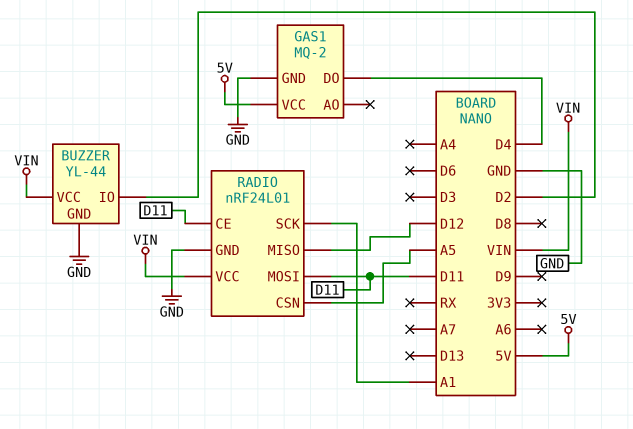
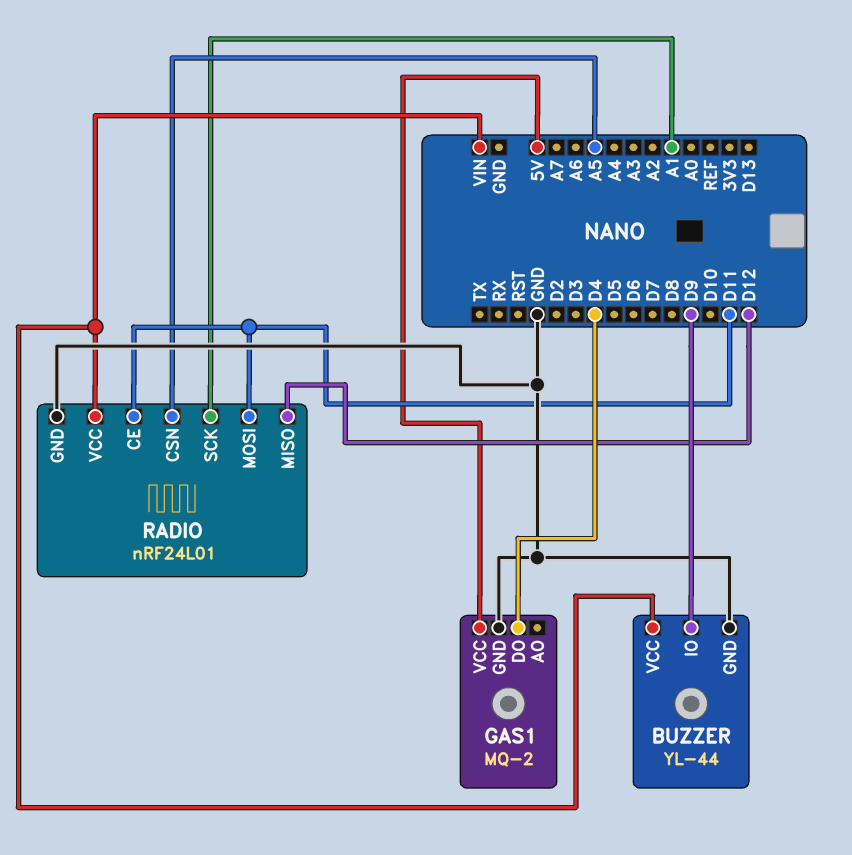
BUZZER pin IO: D2 -> D9

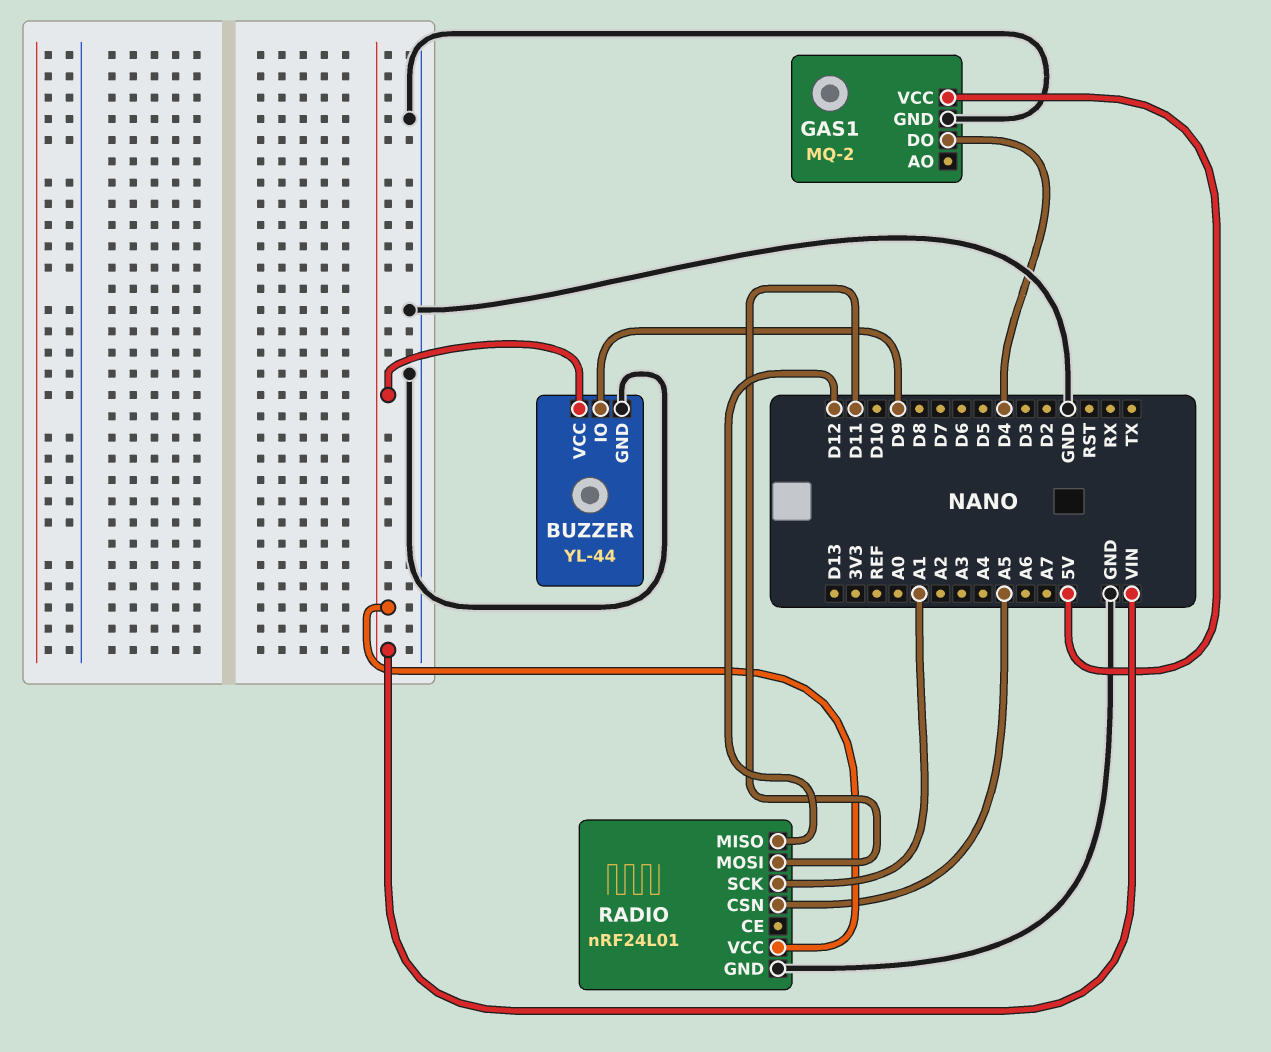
RADIO pin CE: D11 -> none

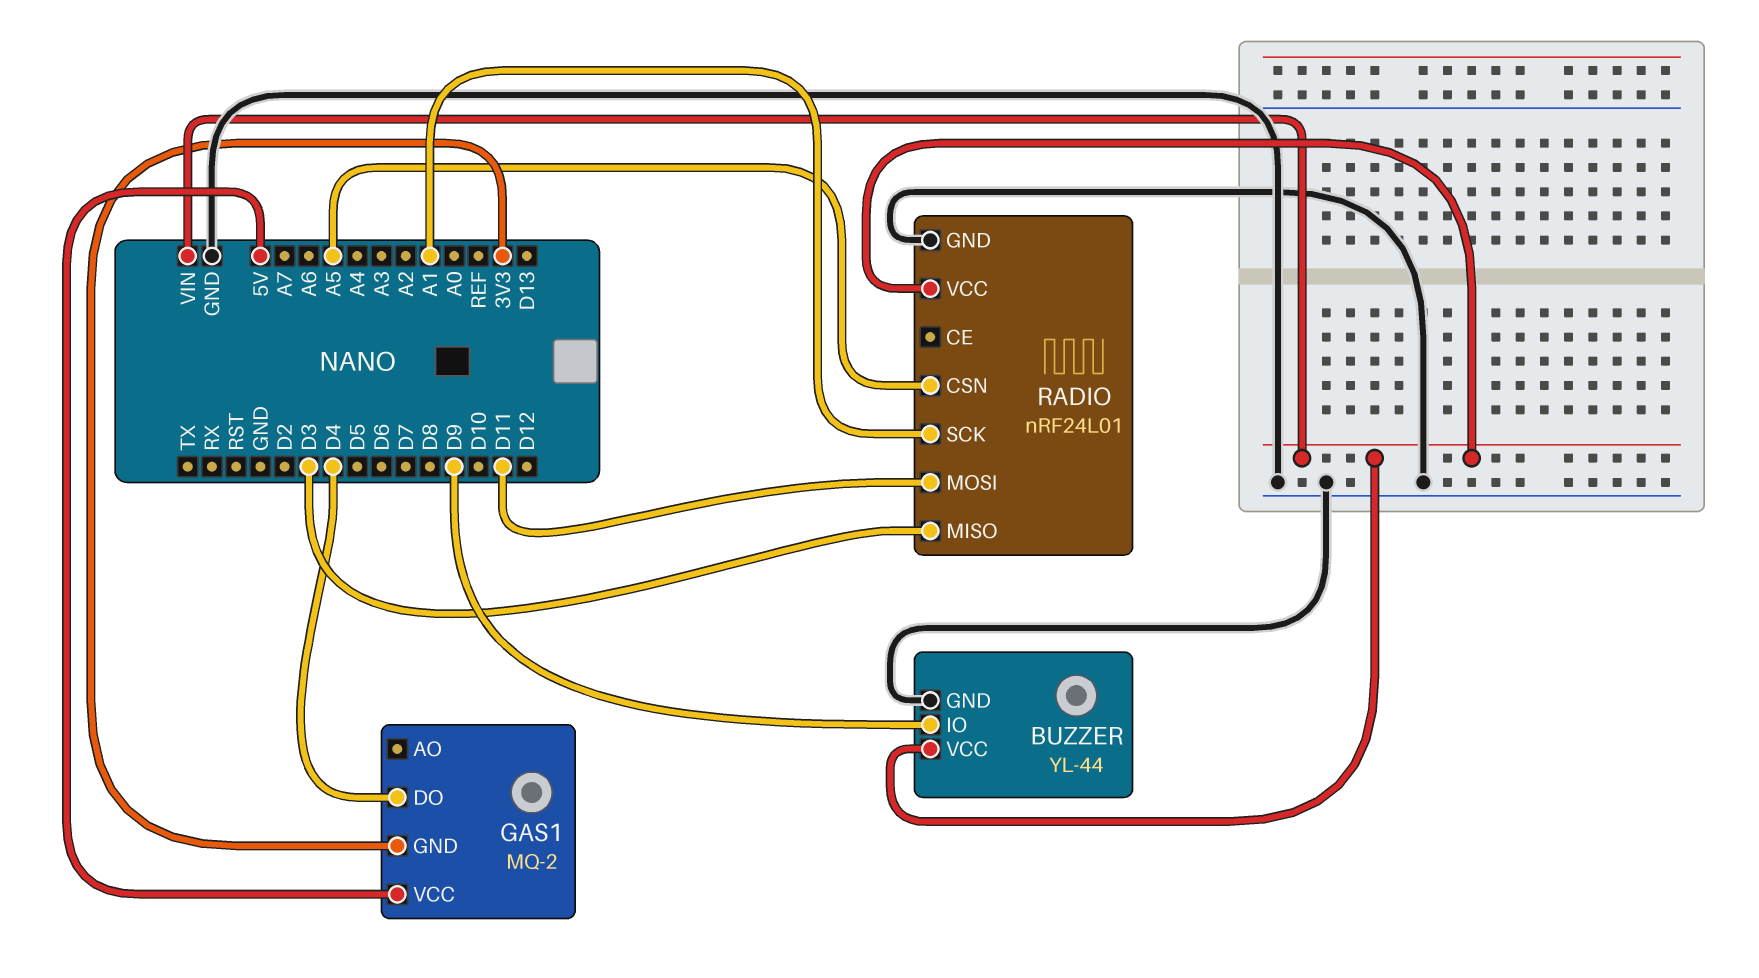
GAS1 pin GND: GND -> 3V3
RADIO pin MISO: D12 -> D3

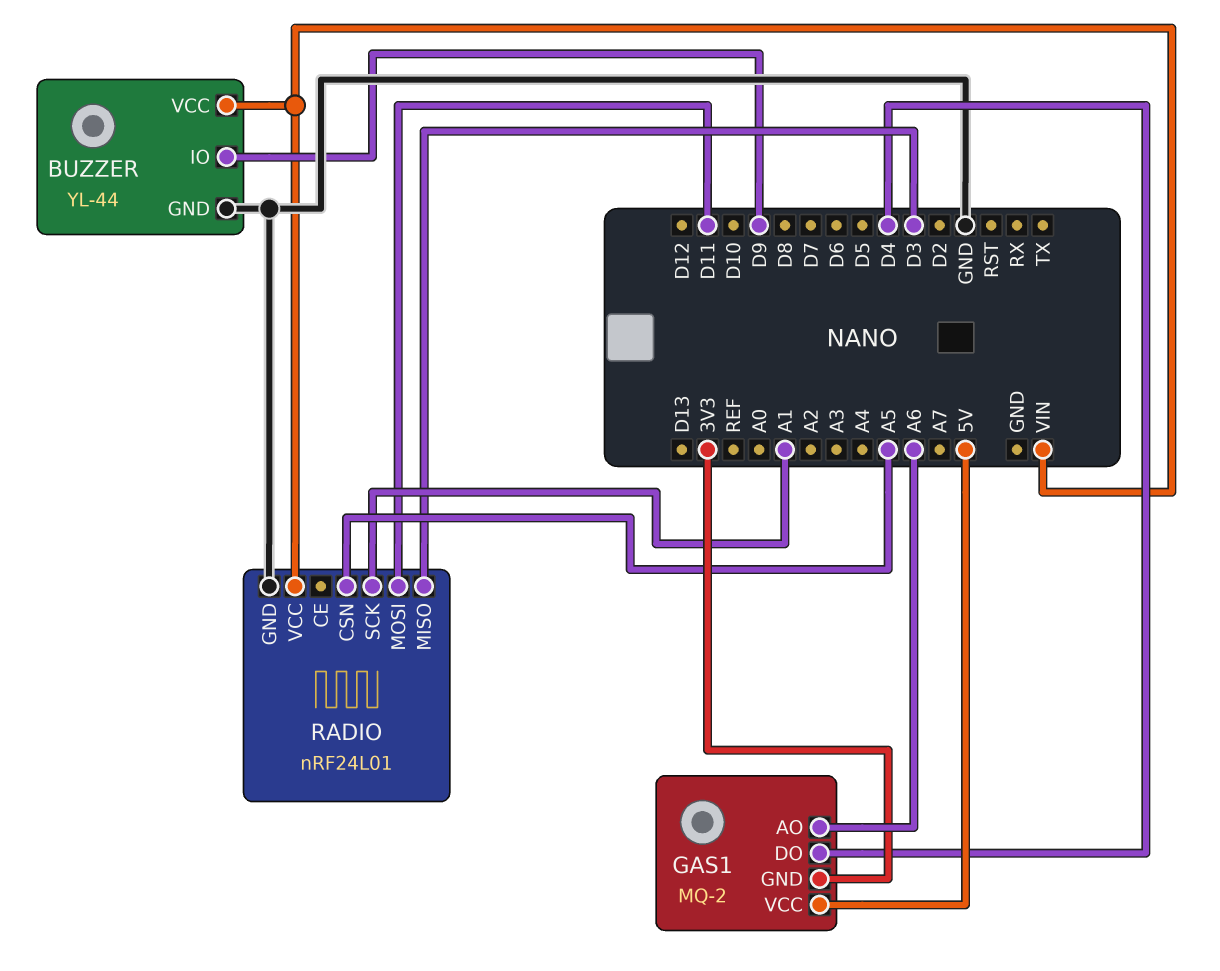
GAS1 pin AO: none -> A6

